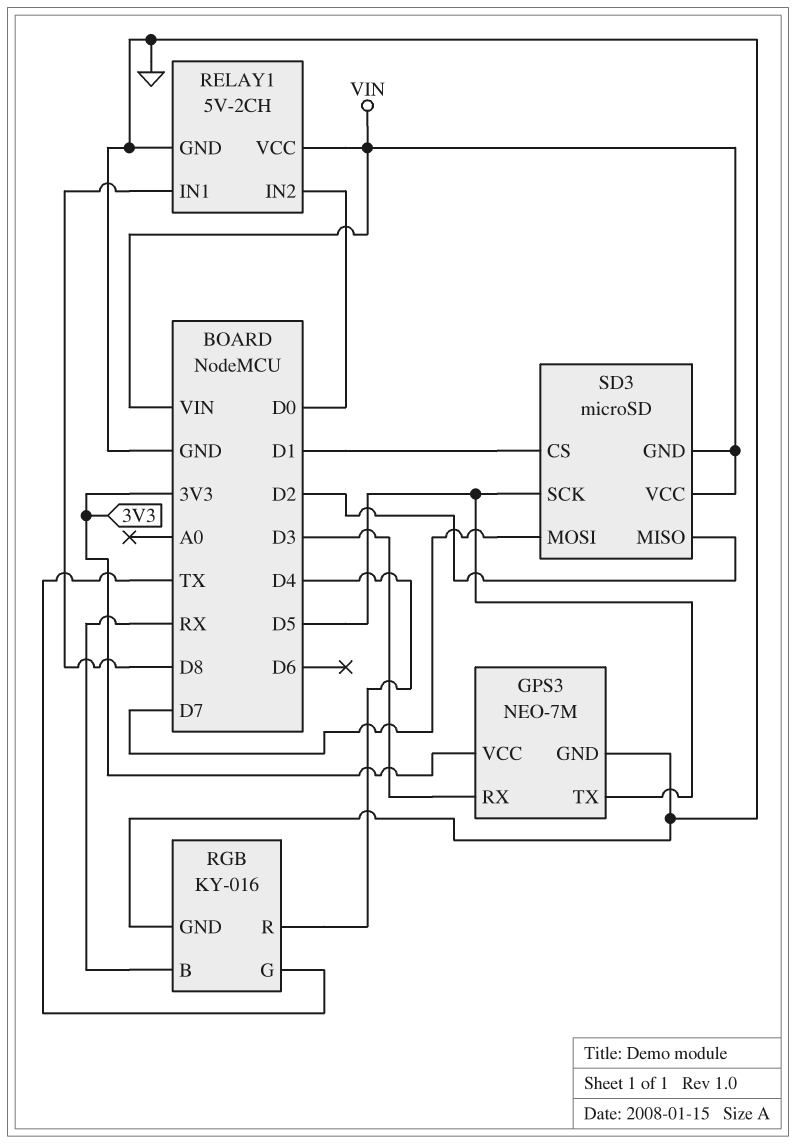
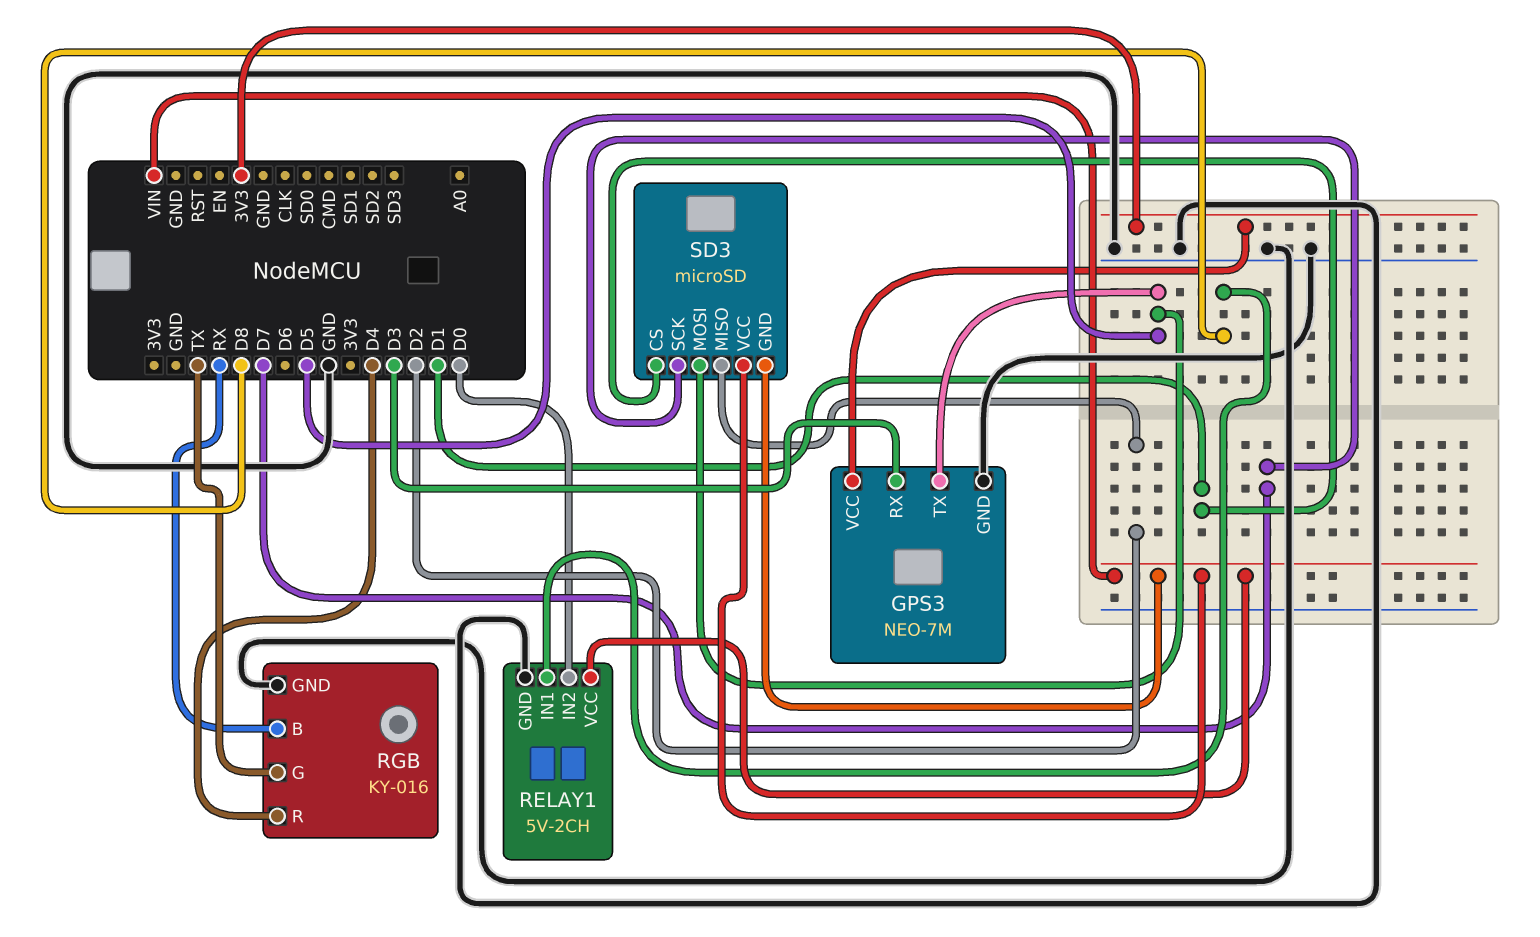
SD3 pin MOSI: D7 -> D5
SD3 pin SCK: D5 -> D7

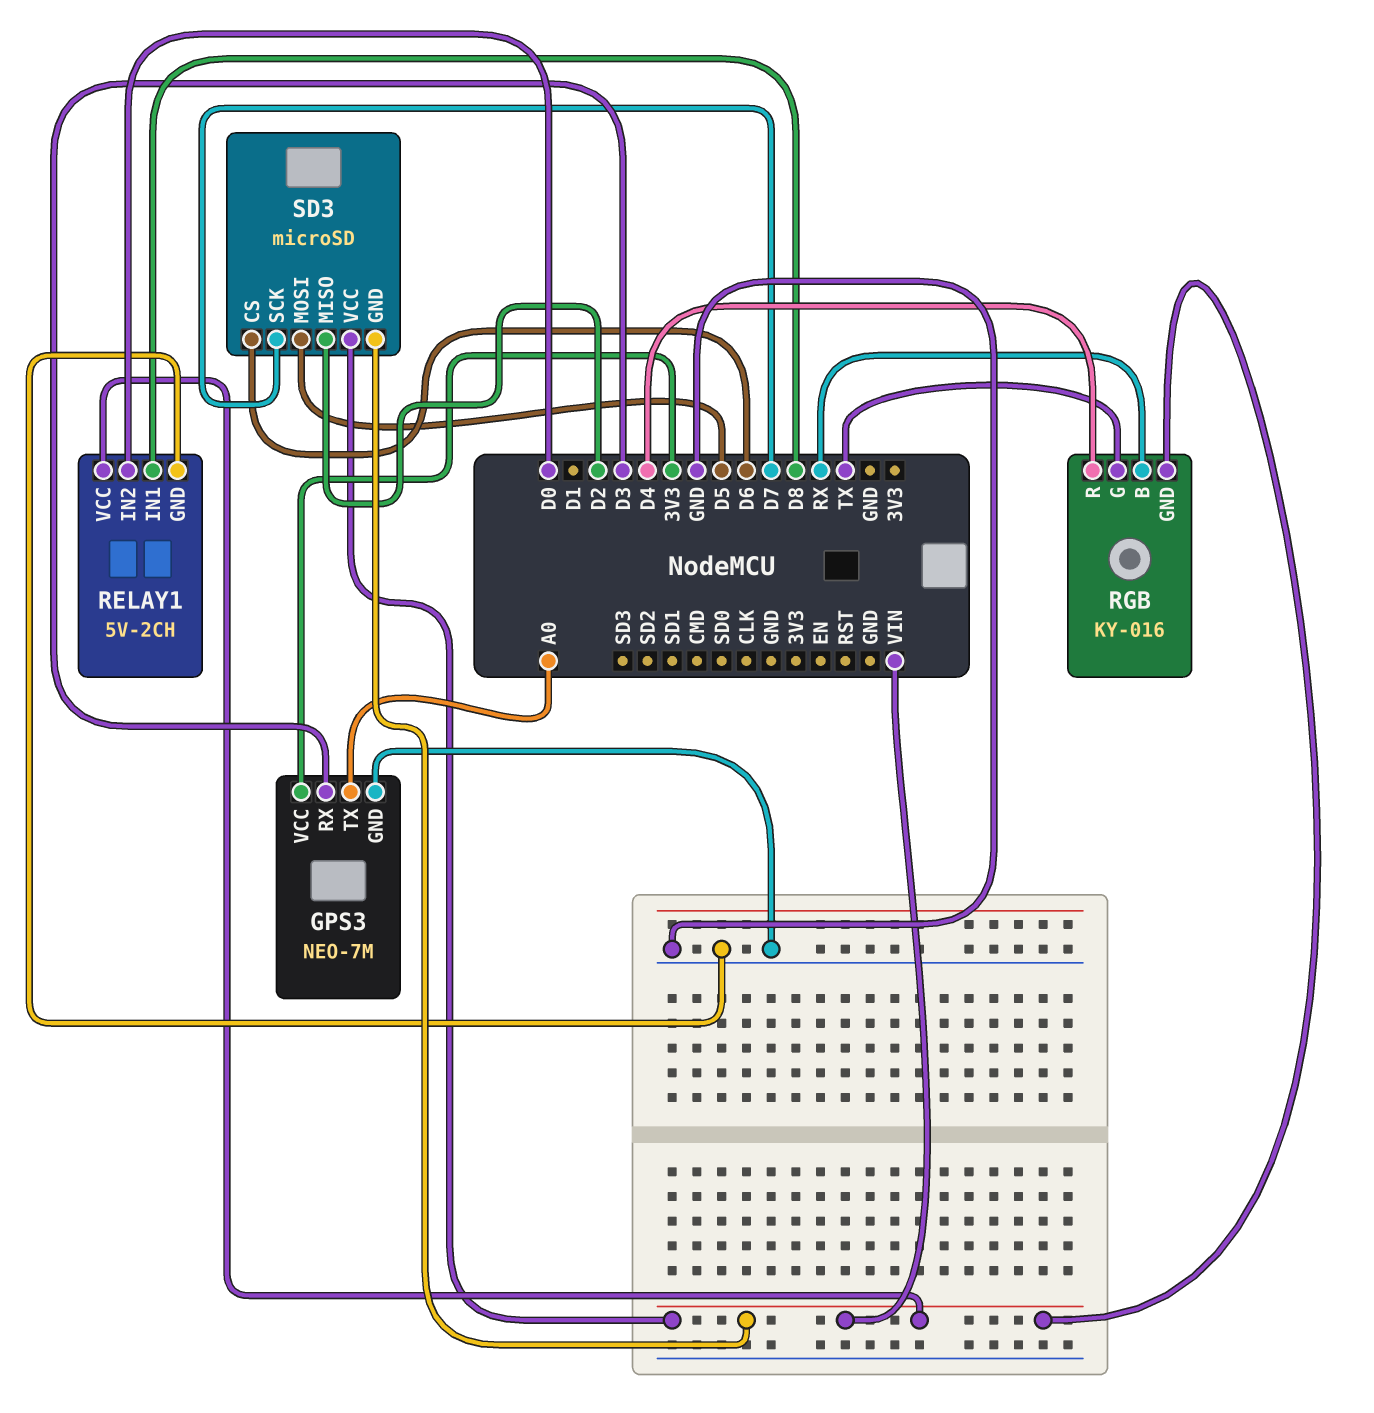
GPS3 pin TX: D5 -> A0
RGB pin GND: GND -> VIN
SD3 pin CS: D1 -> D6

